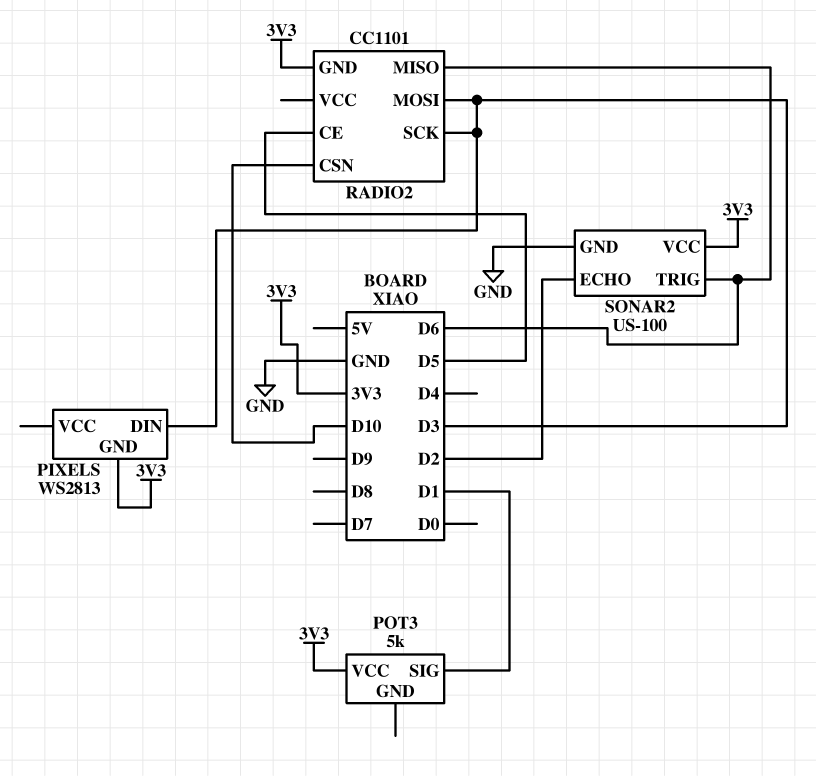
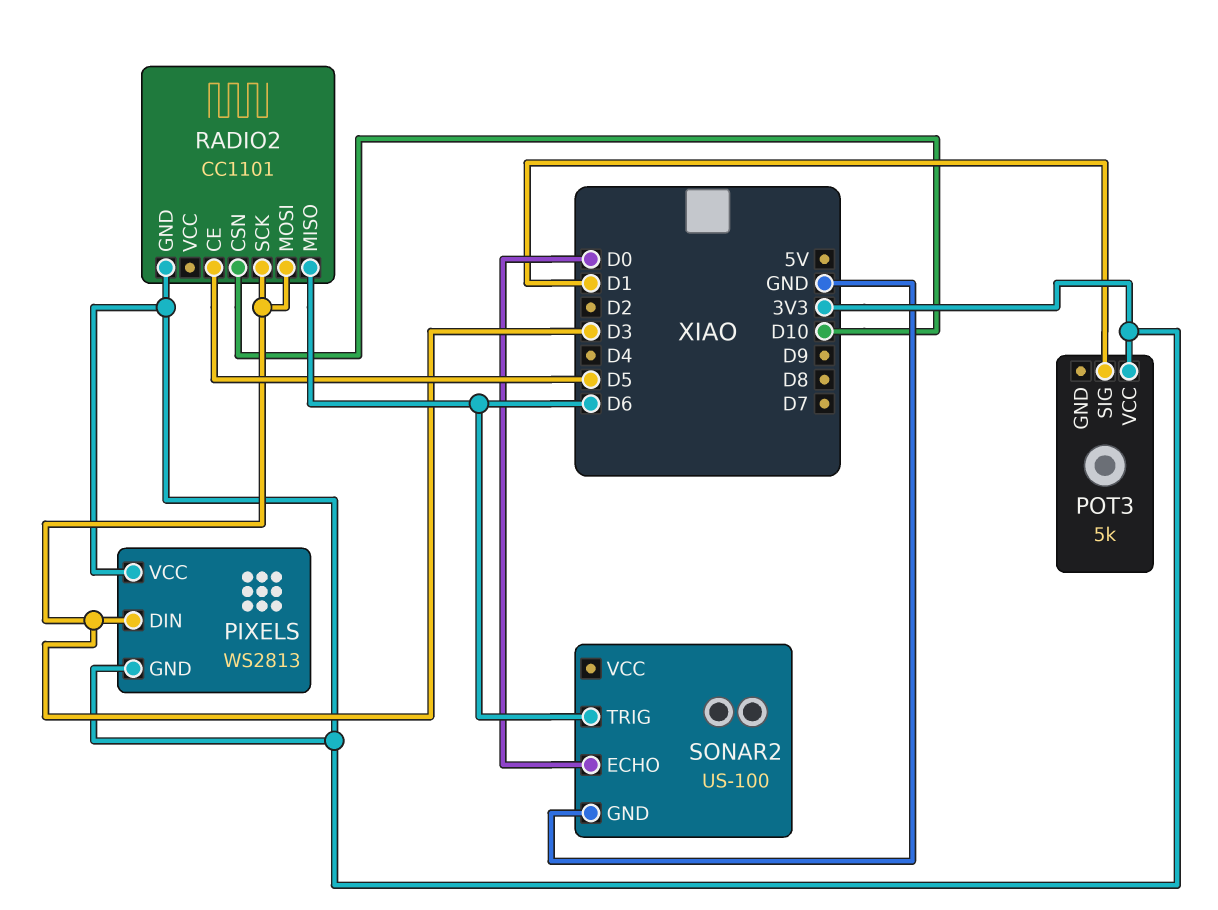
PIXELS pin VCC: none -> 3V3
SONAR2 pin ECHO: D2 -> D0
SONAR2 pin VCC: 3V3 -> none

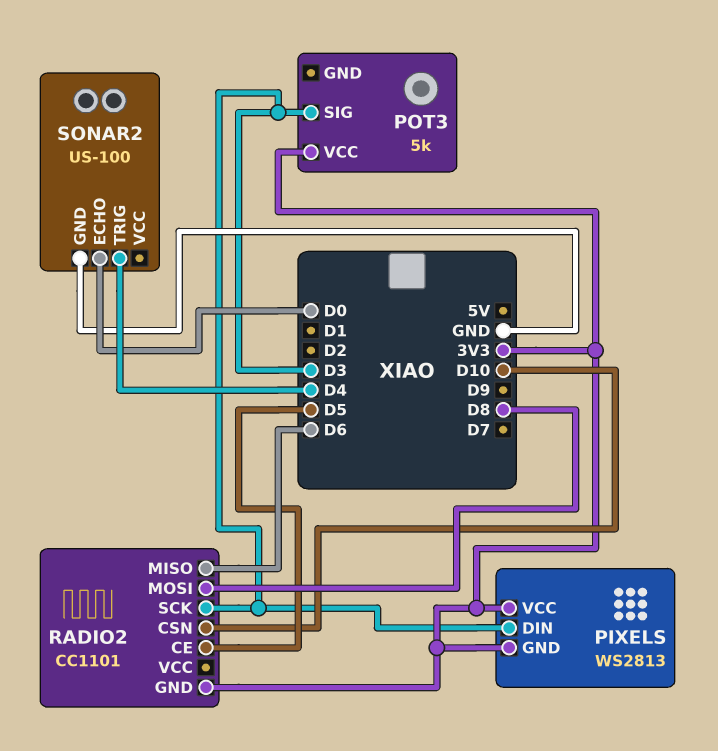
POT3 pin SIG: D1 -> D3
RADIO2 pin MOSI: D3 -> D8
SONAR2 pin TRIG: D6 -> D4

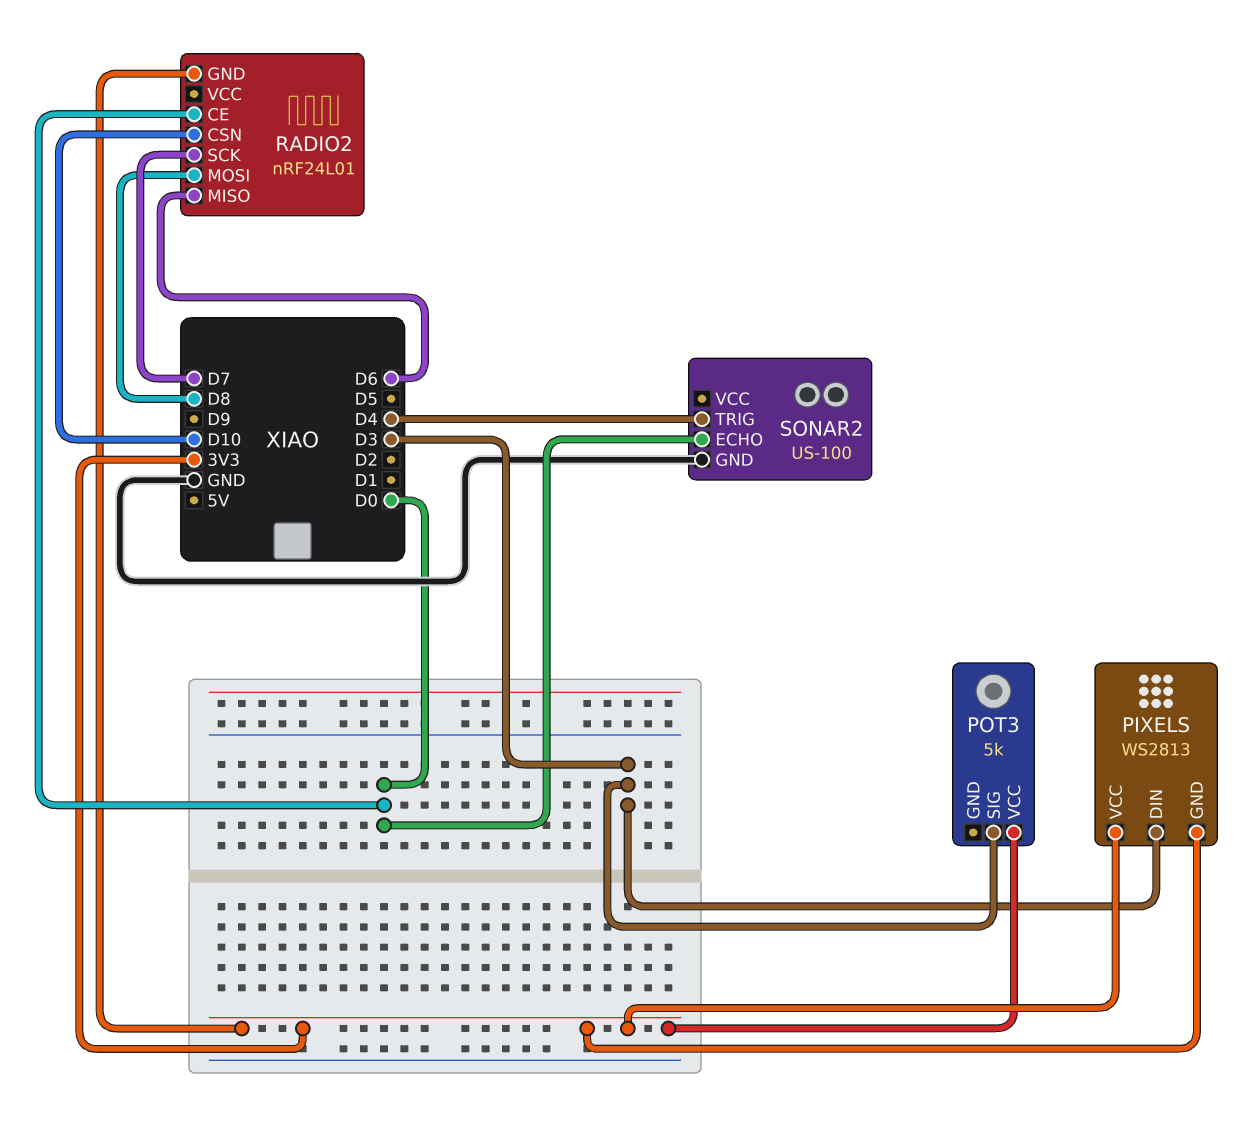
RADIO2: CC1101 -> nRF24L01
RADIO2 pin CE: D5 -> D0
RADIO2 pin SCK: D3 -> D7

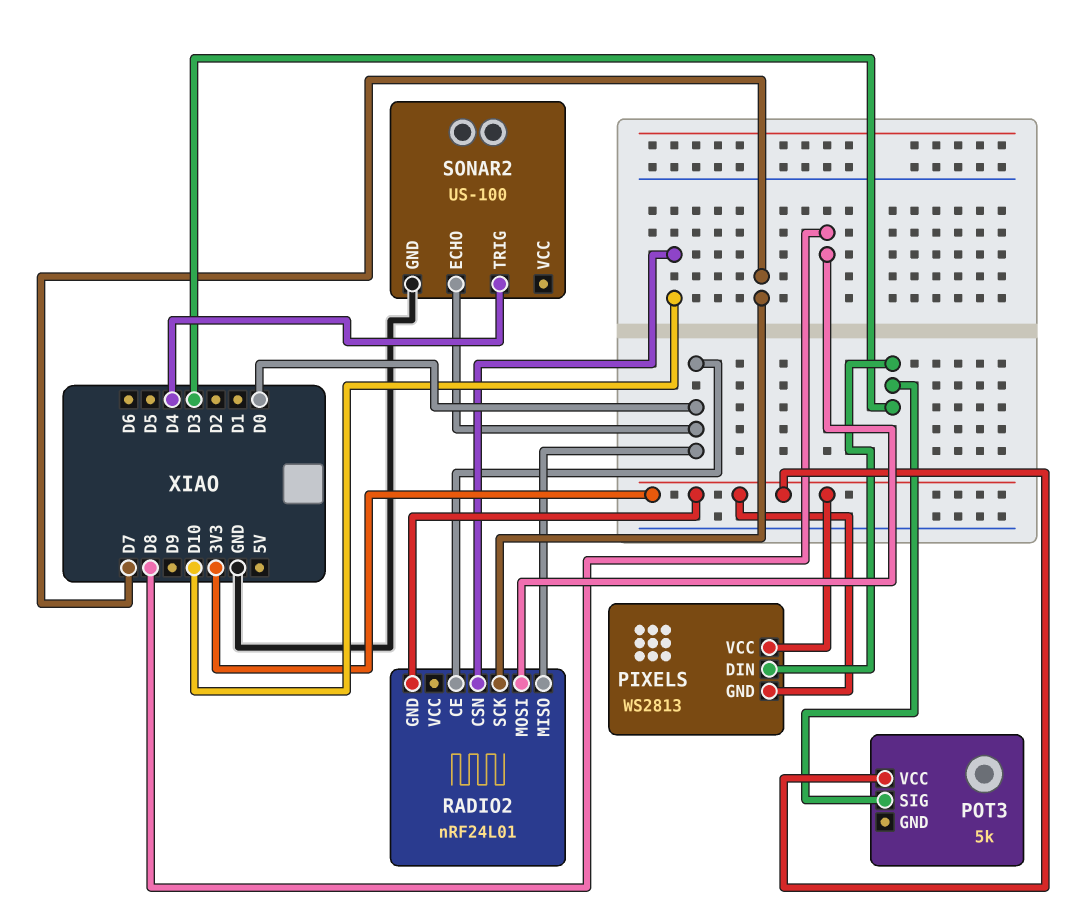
RADIO2 pin MISO: D6 -> D0

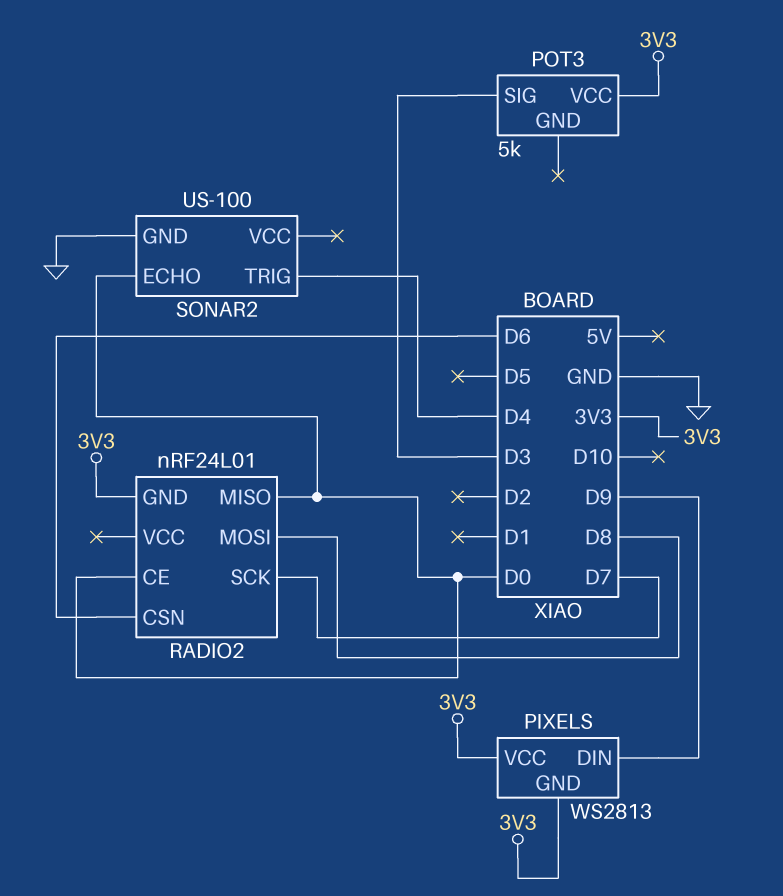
PIXELS pin DIN: D3 -> D9
RADIO2 pin CSN: D10 -> D6

